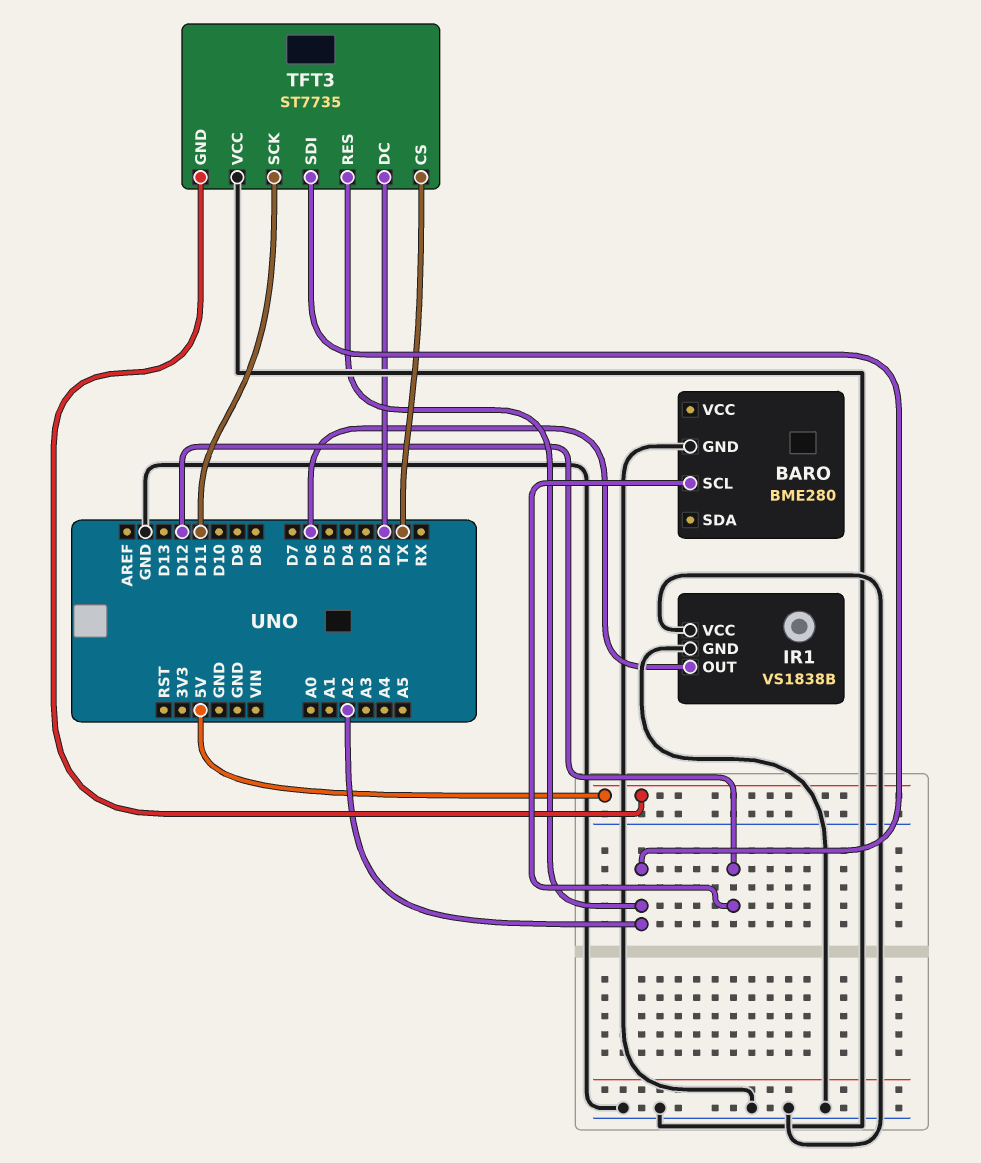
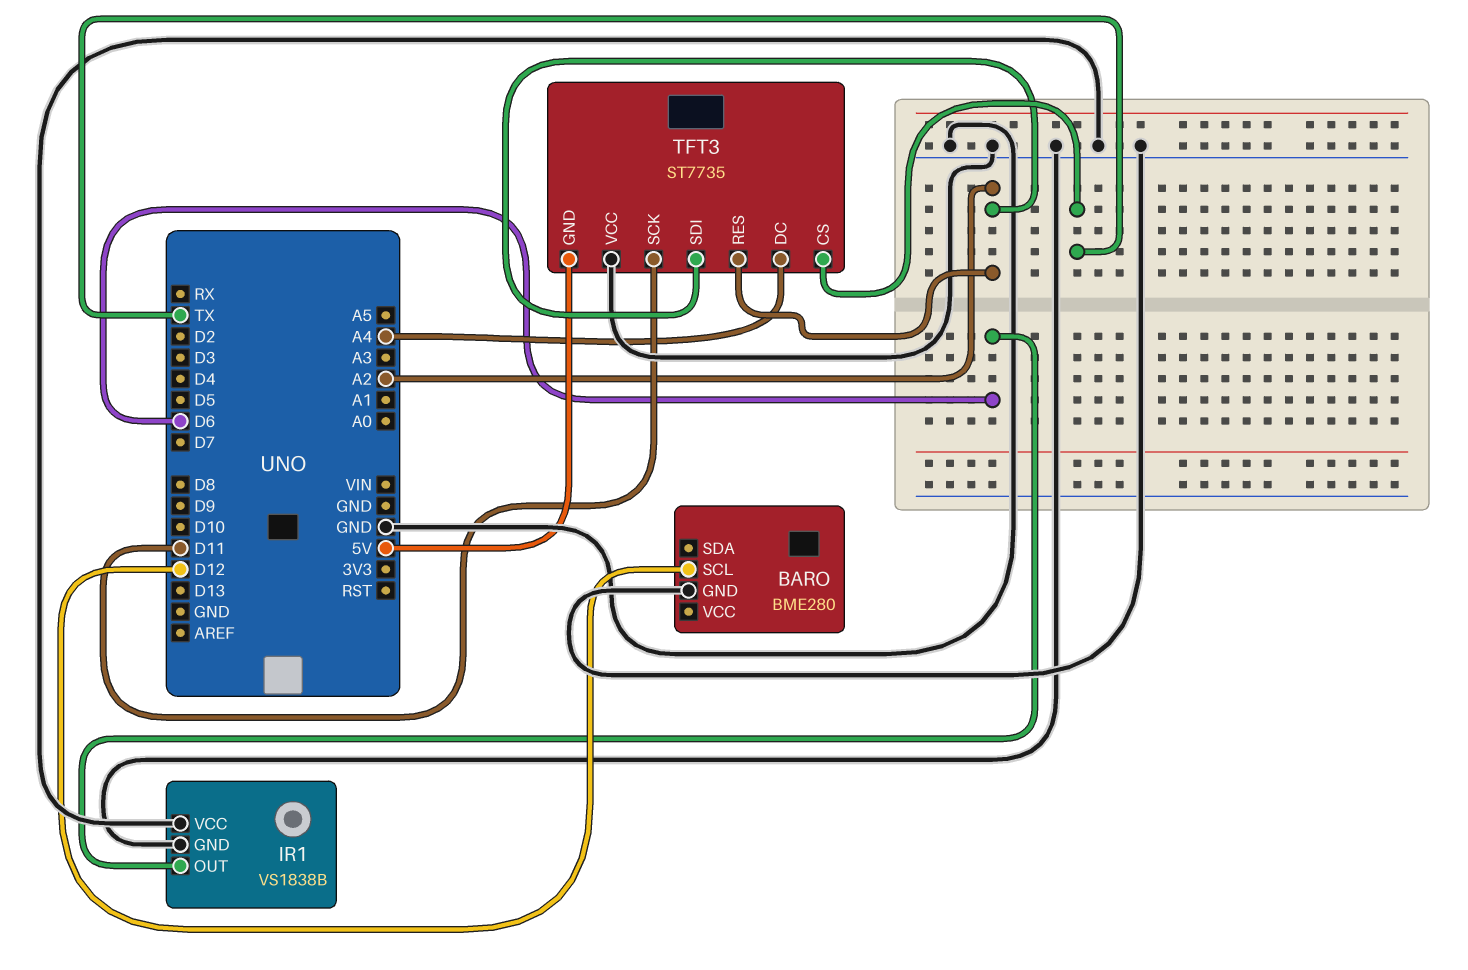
TFT3 pin DC: D2 -> A4

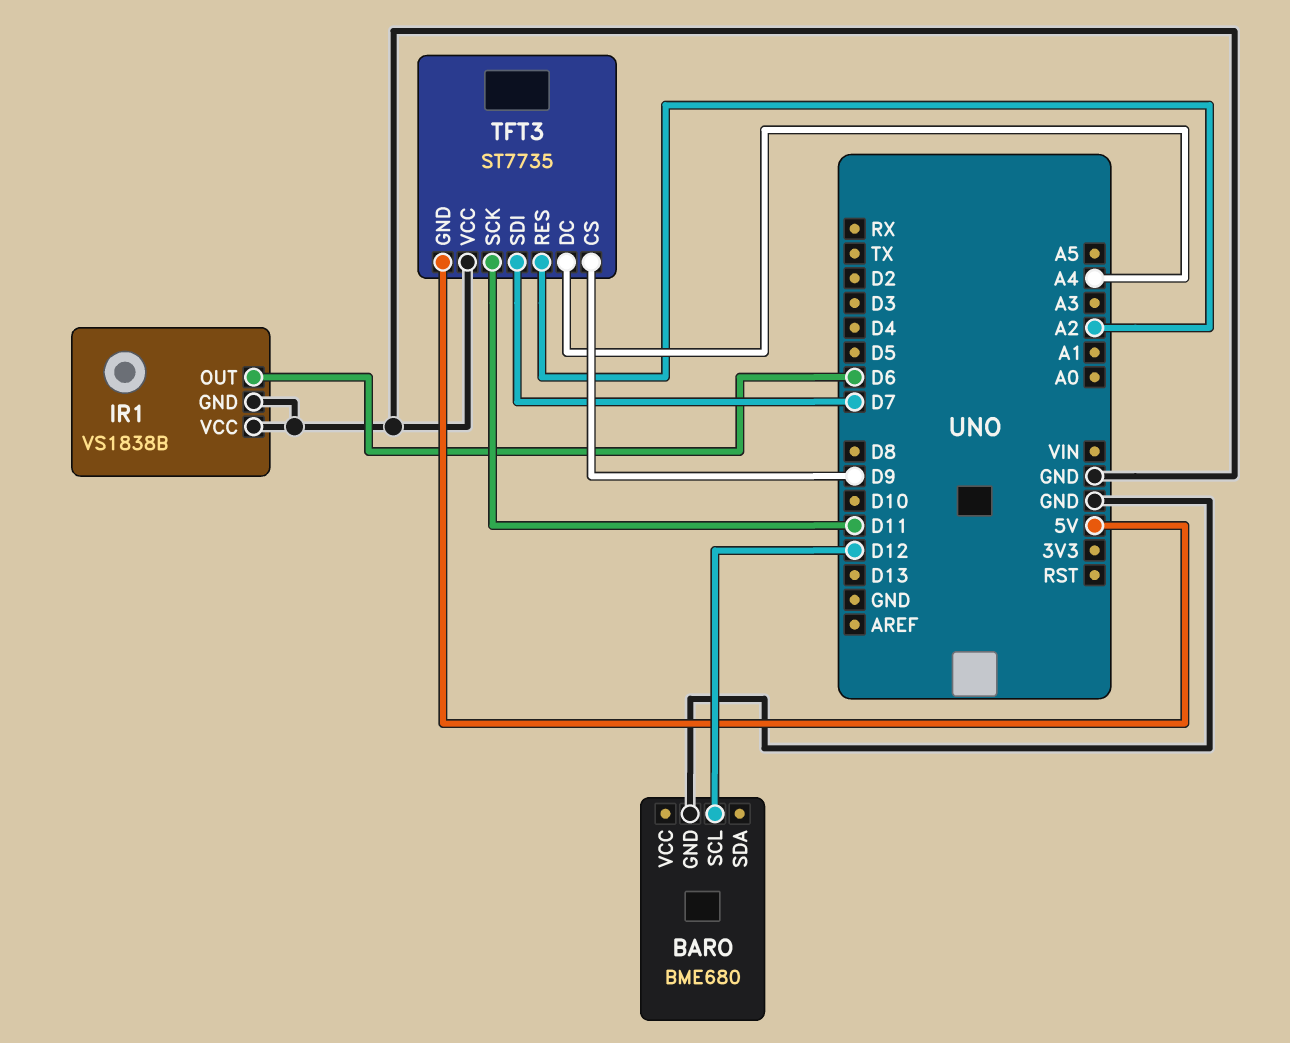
BARO: BME280 -> BME680
TFT3 pin CS: TX -> D9
TFT3 pin SDI: A2 -> D7

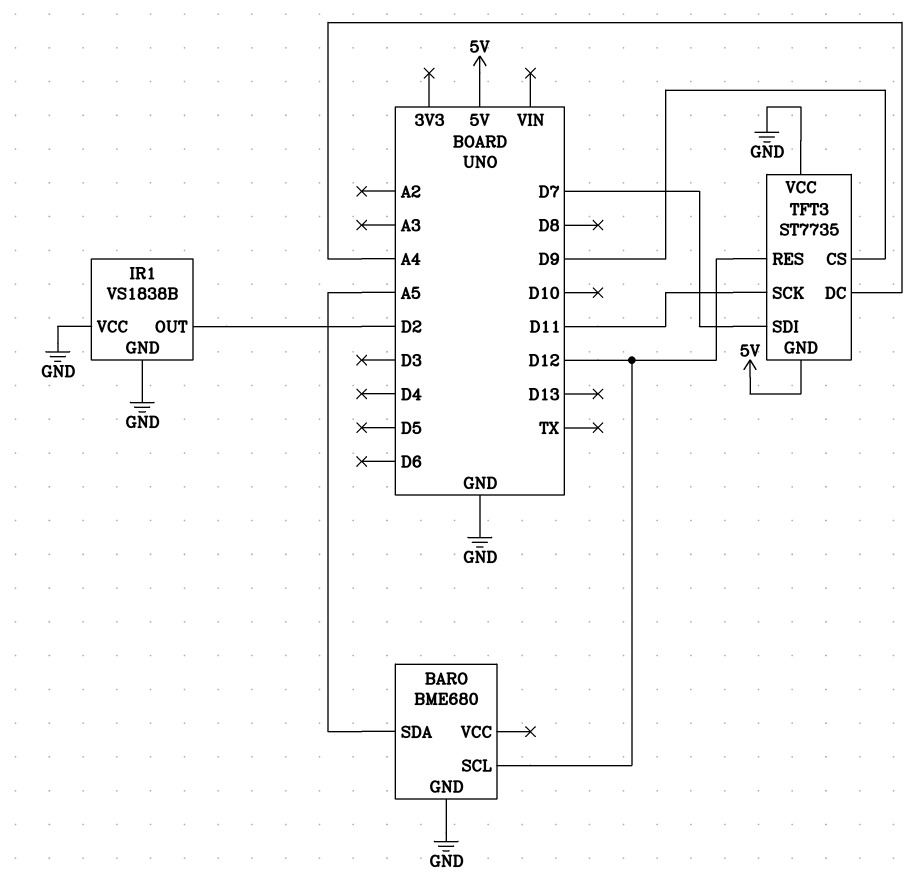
BARO pin SDA: none -> A5
IR1 pin OUT: D6 -> D2
TFT3 pin RES: A2 -> D12

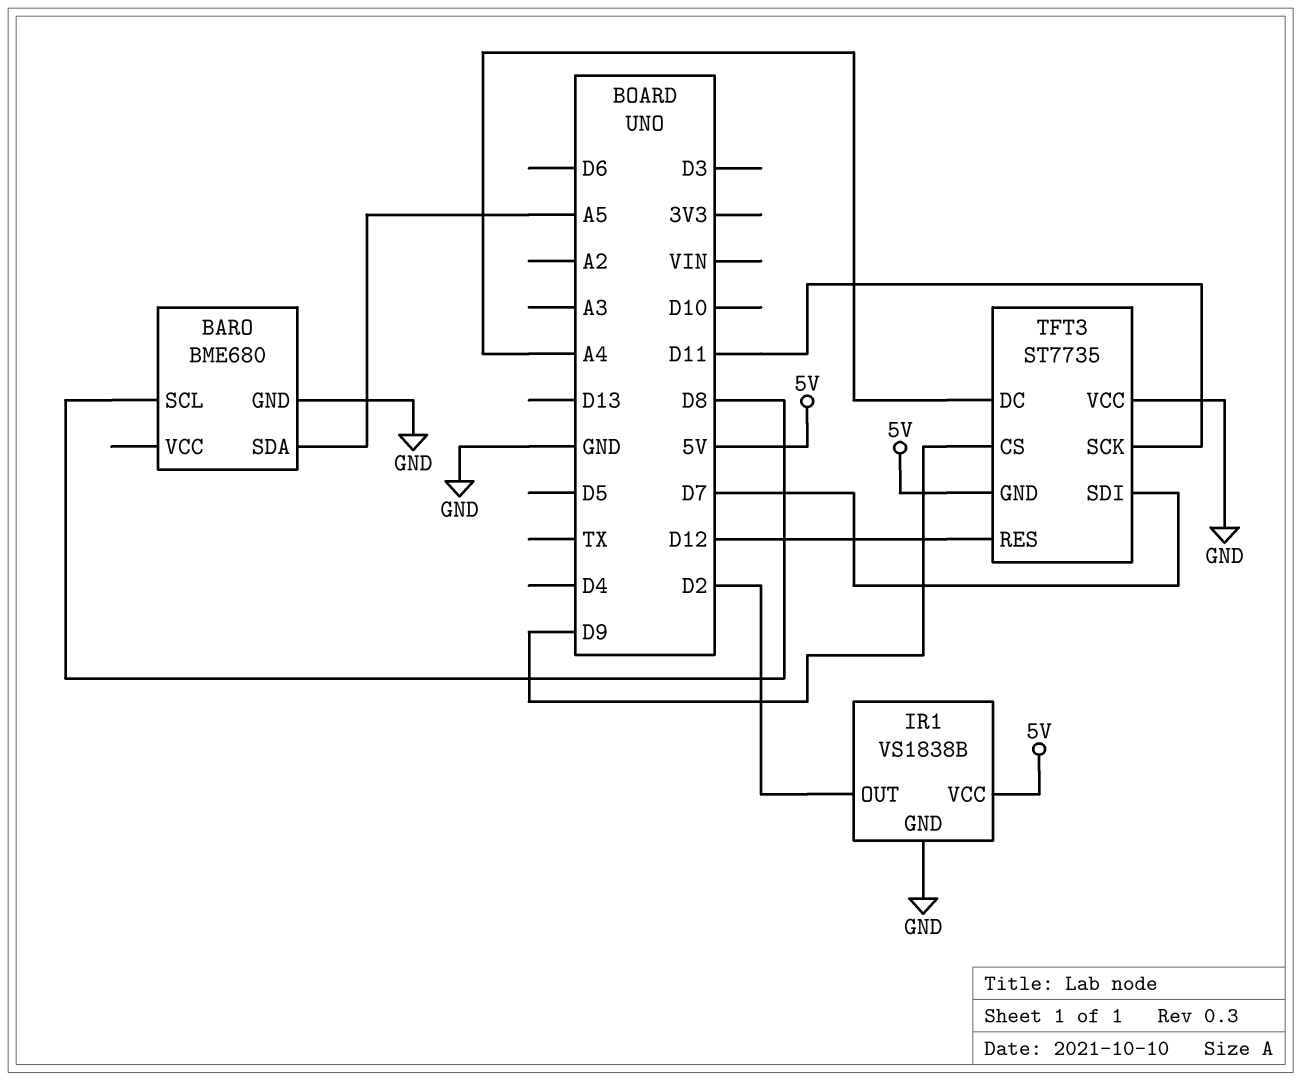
BARO pin SCL: D12 -> D8
IR1 pin VCC: GND -> 5V

